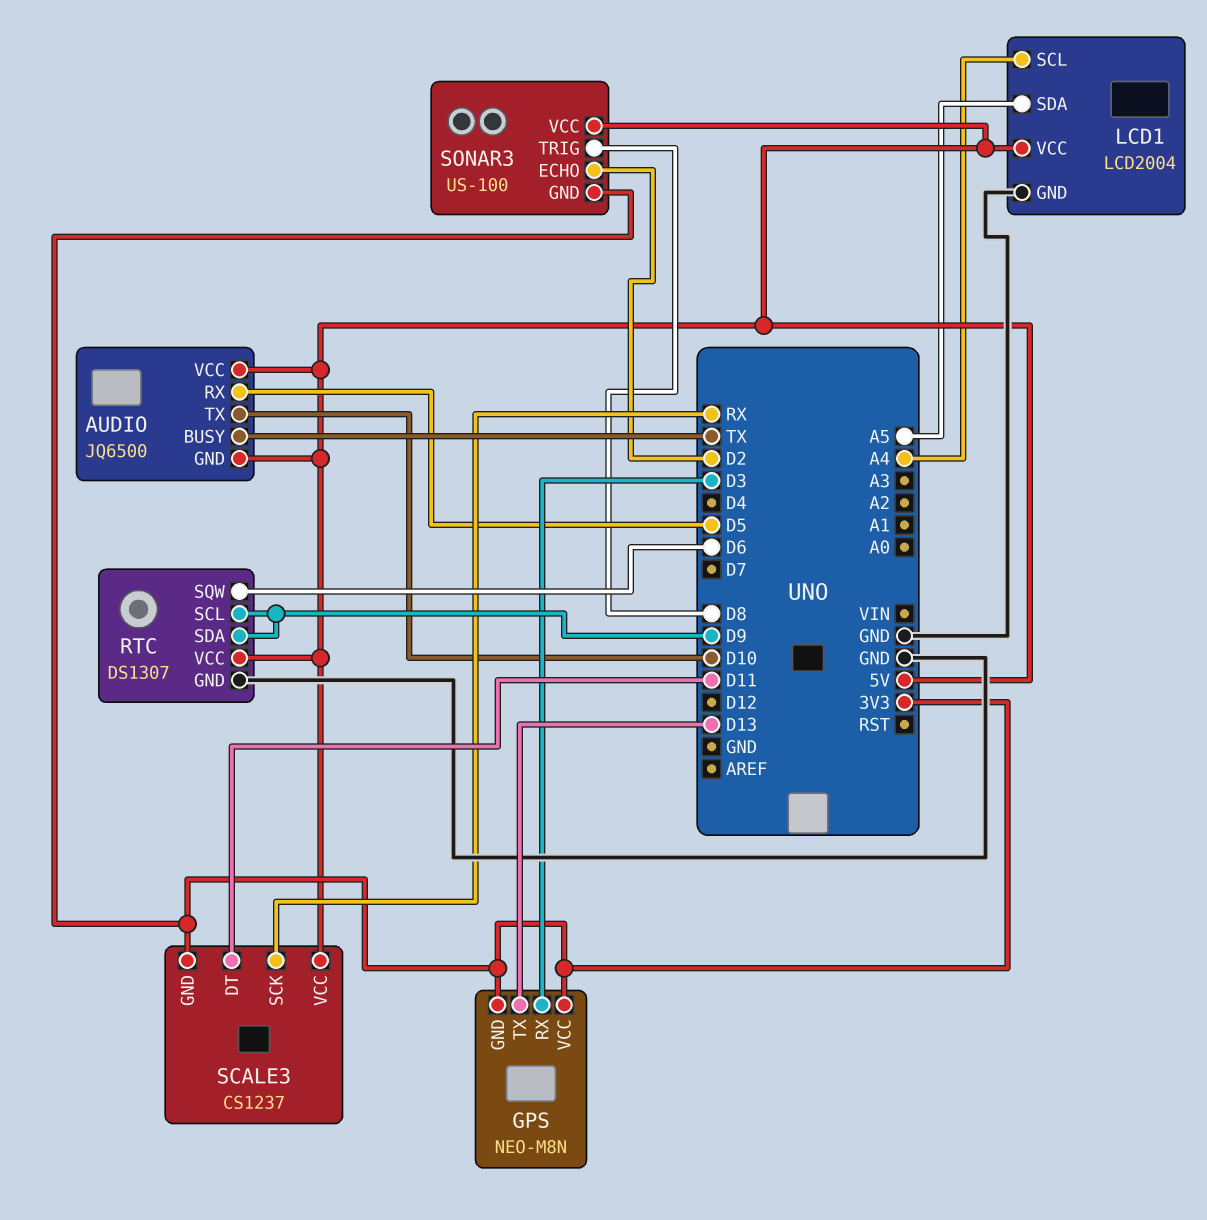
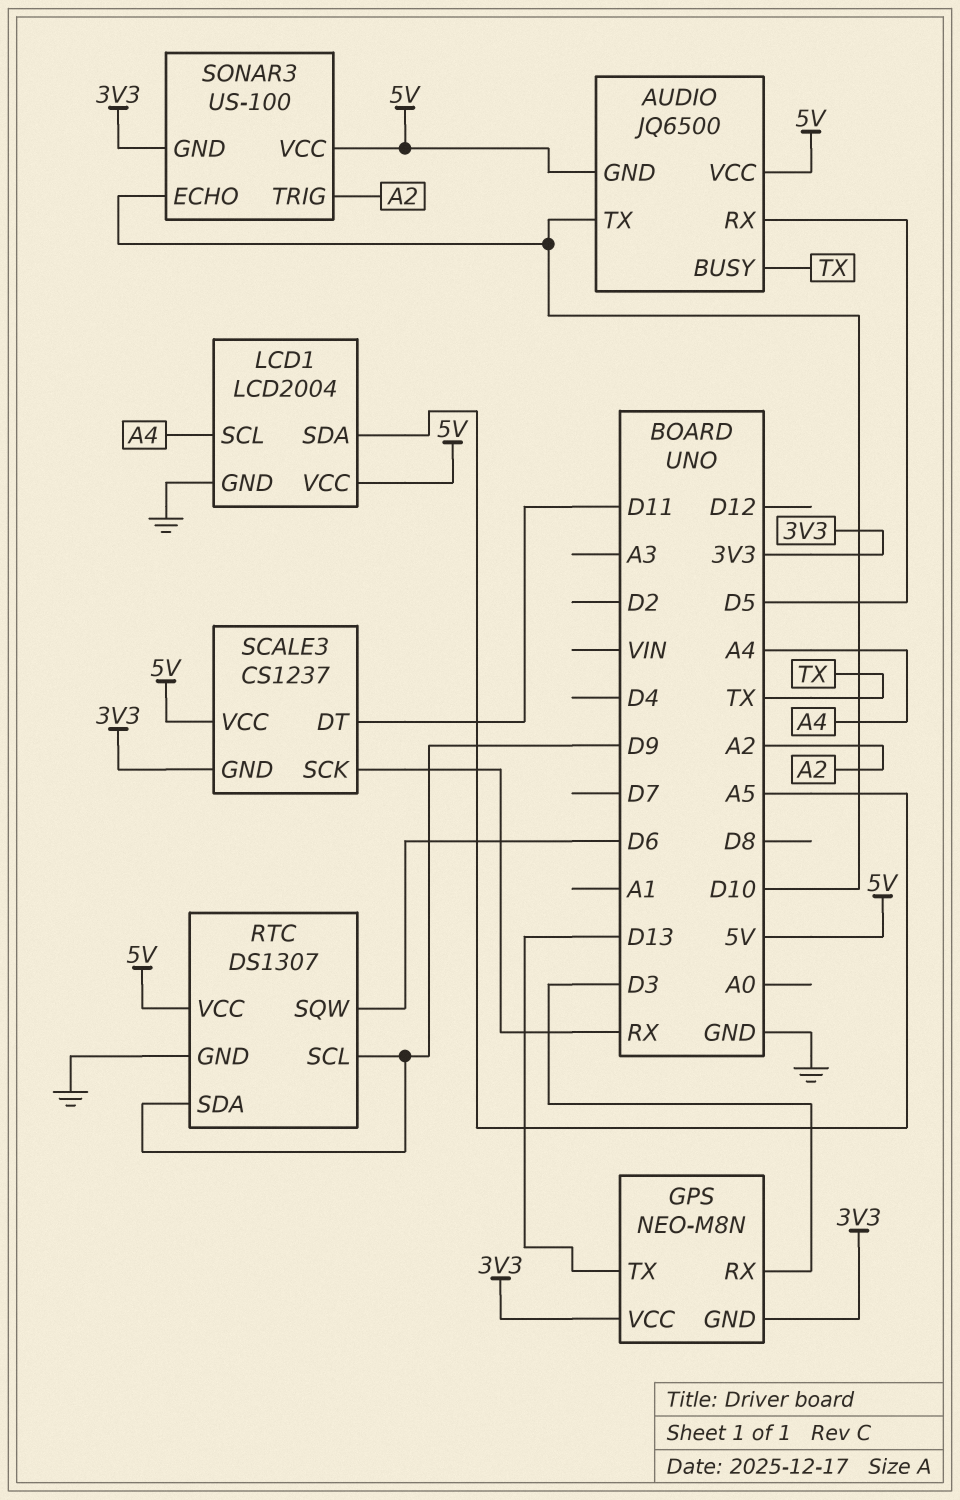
SONAR3 pin ECHO: D2 -> D10
SONAR3 pin TRIG: D8 -> A2

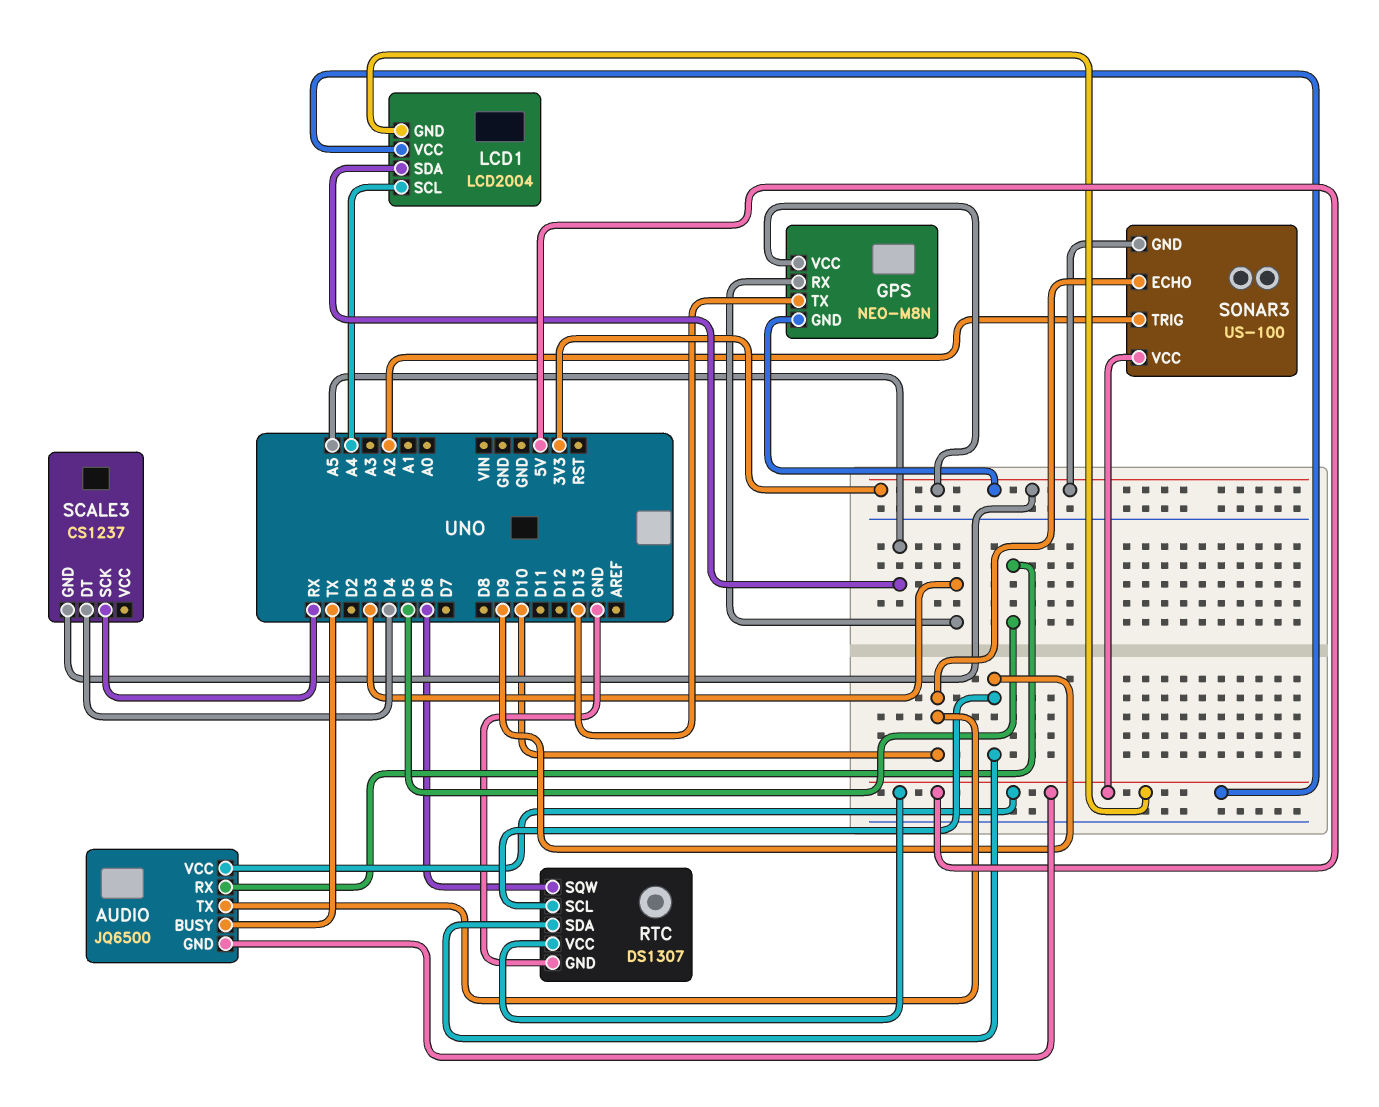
LCD1 pin GND: GND -> 5V
SCALE3 pin DT: D11 -> D4
SCALE3 pin VCC: 5V -> none

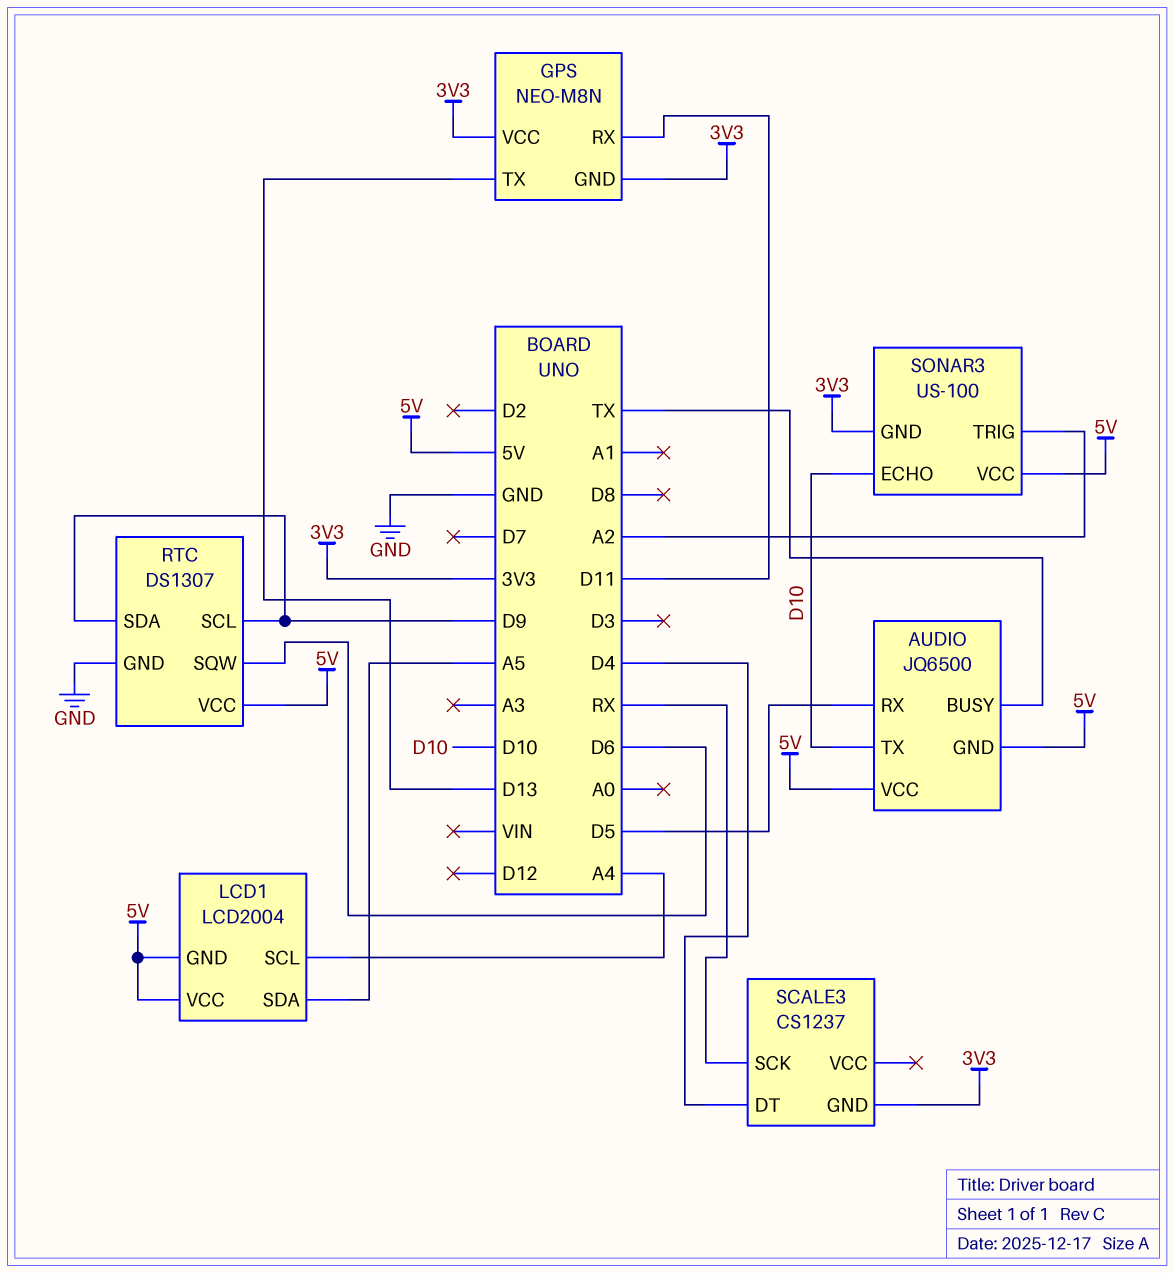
GPS pin RX: D3 -> D11

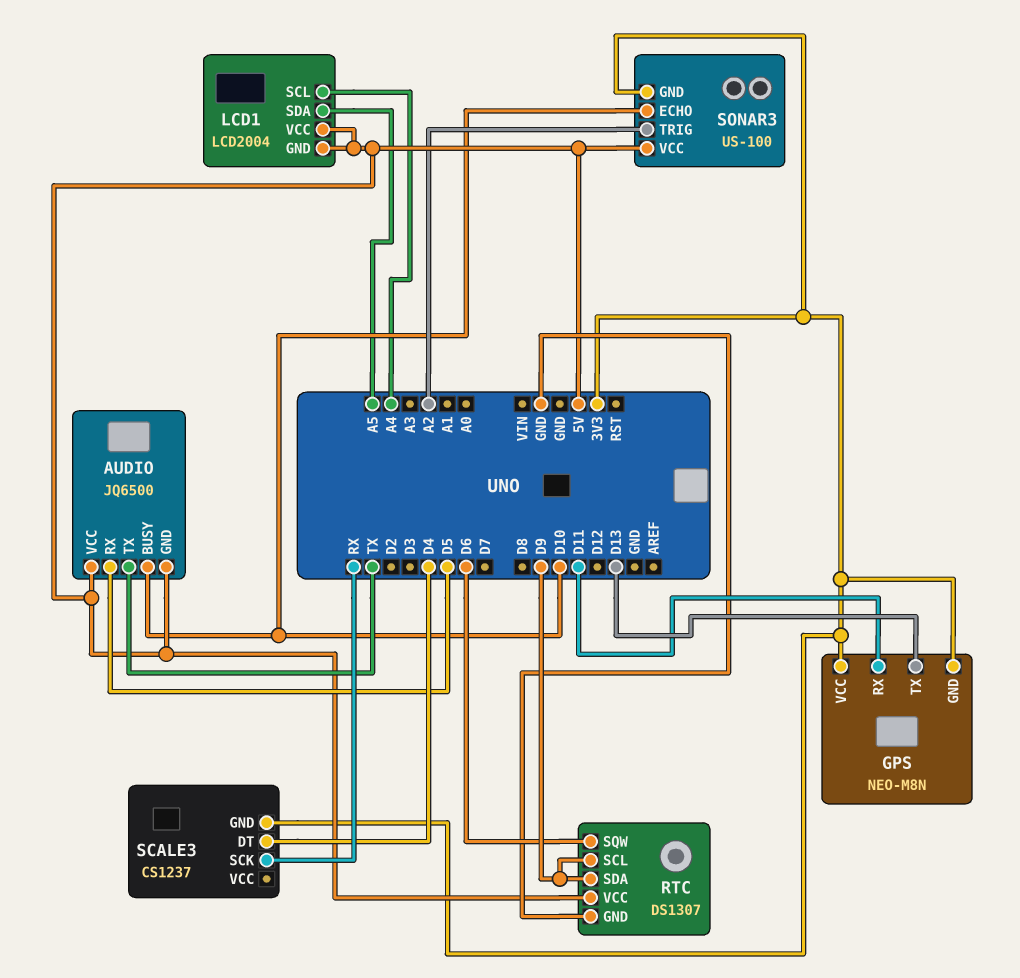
AUDIO pin BUSY: TX -> D10
AUDIO pin TX: D10 -> TX

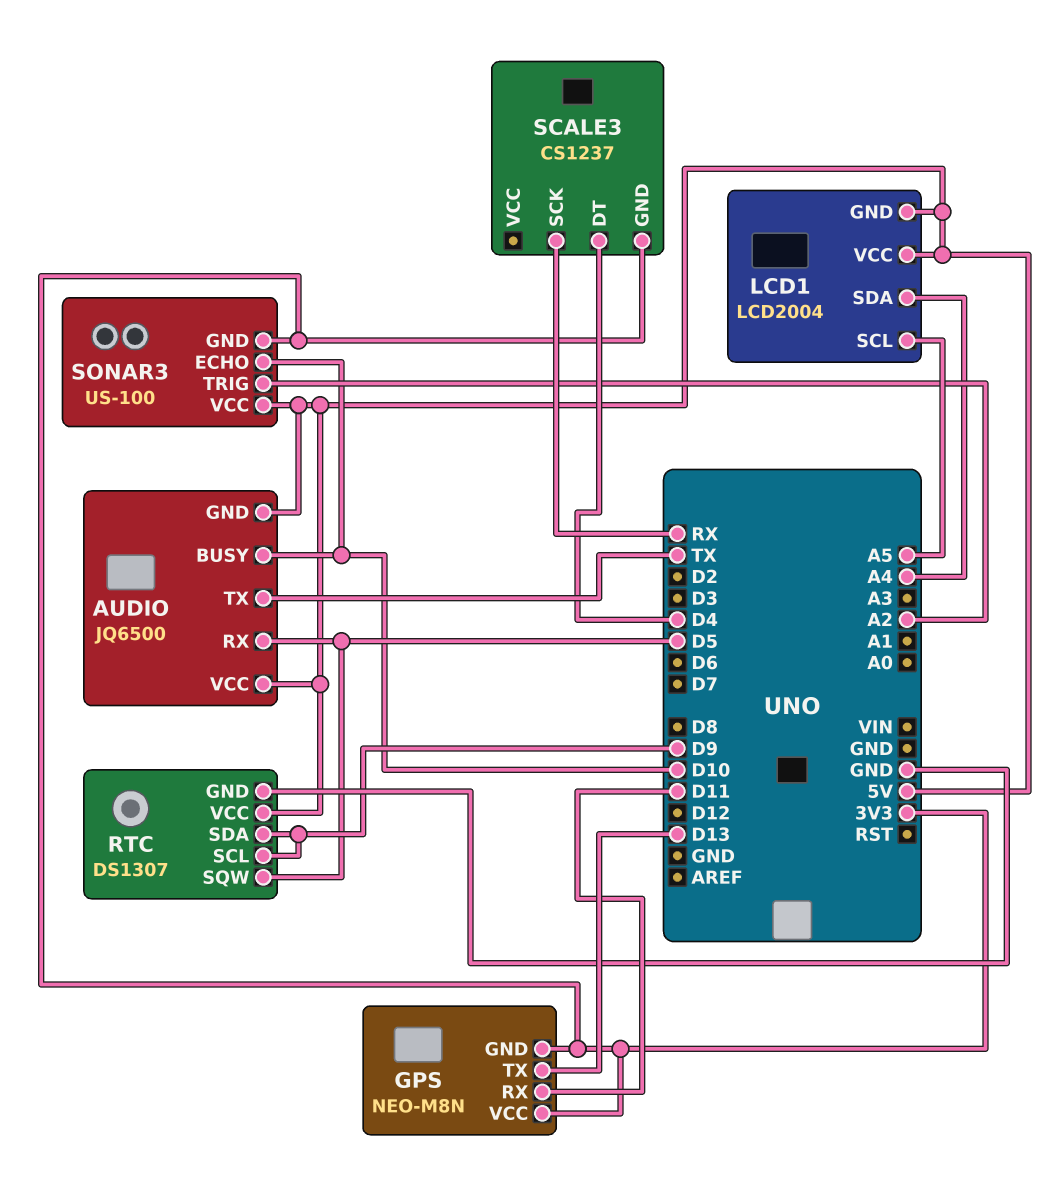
LCD1 pin SCL: A4 -> A5
LCD1 pin SDA: A5 -> A4
RTC pin SQW: D6 -> D5

